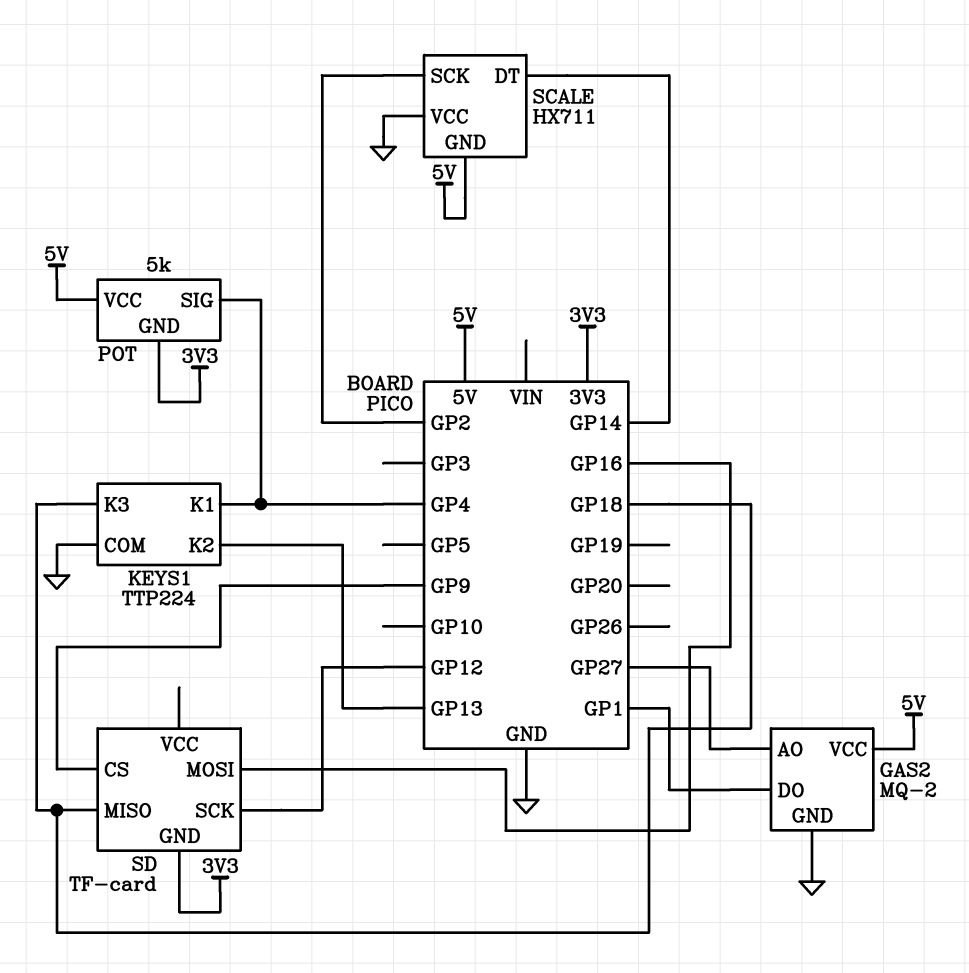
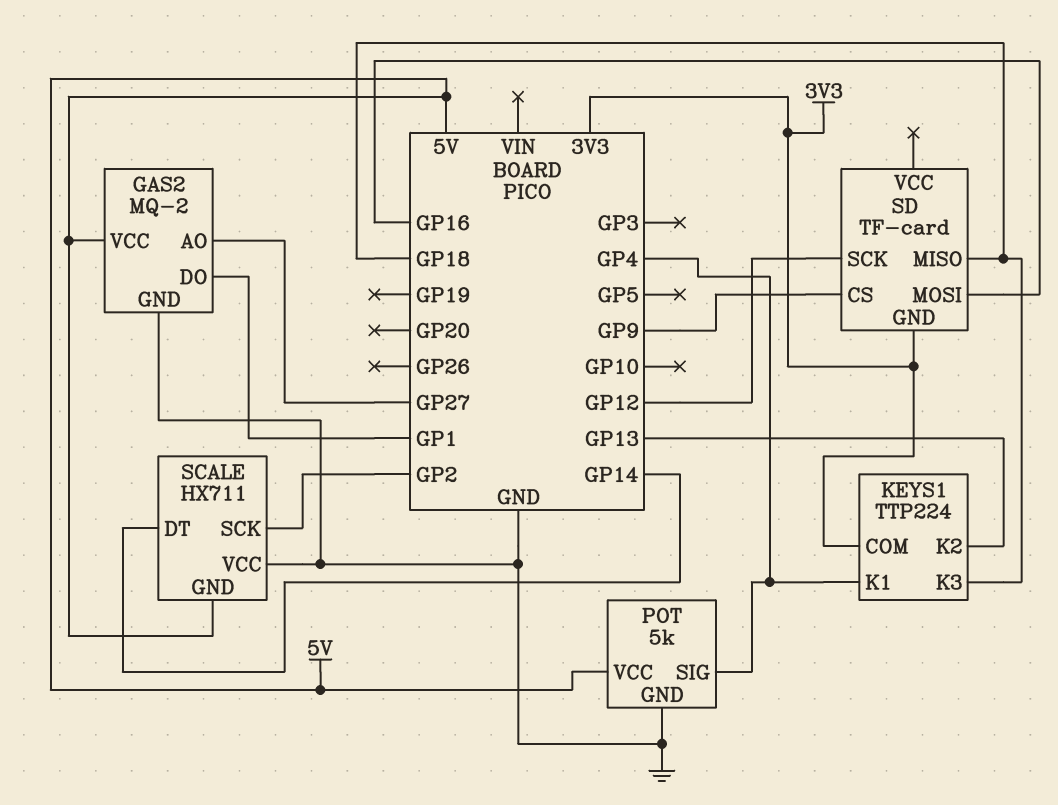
KEYS1 pin COM: GND -> 3V3
POT pin GND: 3V3 -> GND

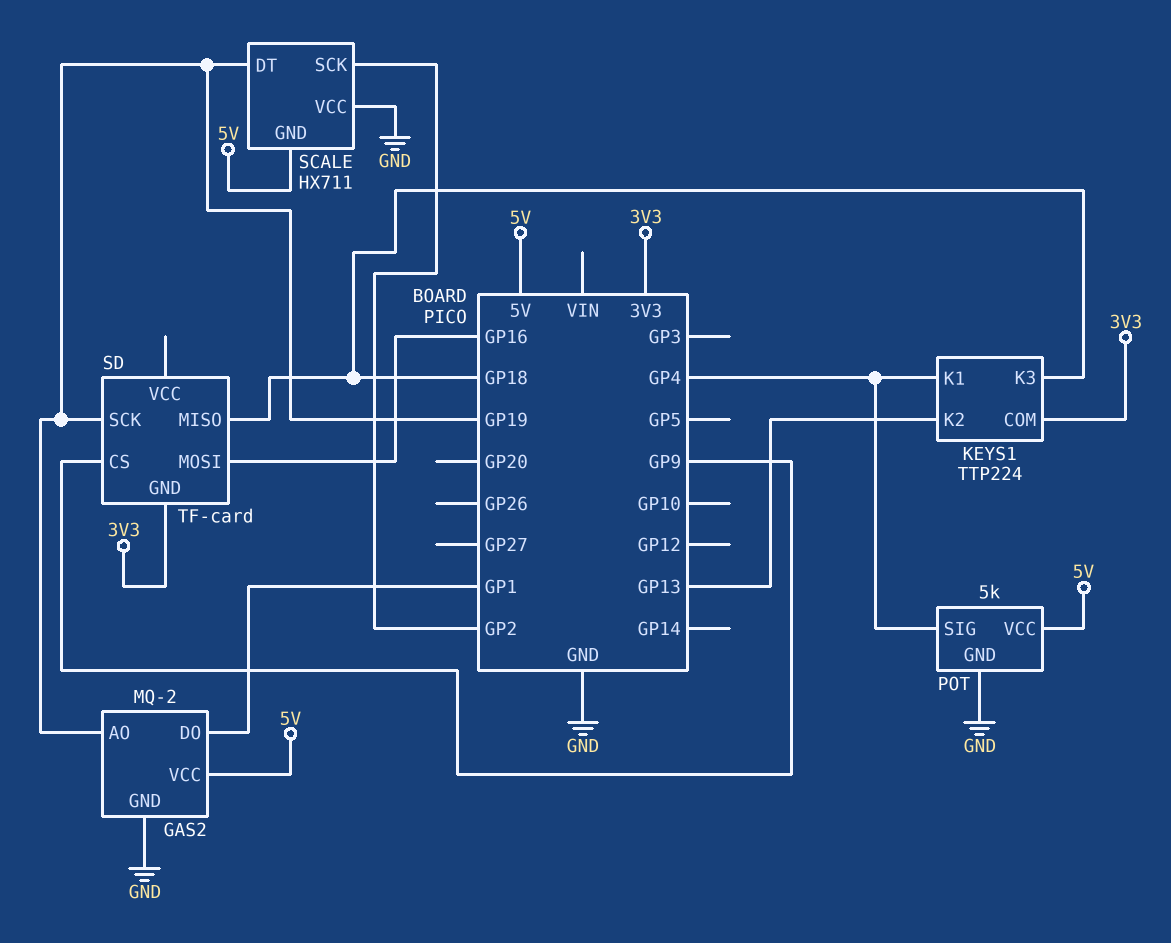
GAS2 pin AO: GP27 -> GP19
SCALE pin DT: GP14 -> GP19
SD pin SCK: GP12 -> GP19

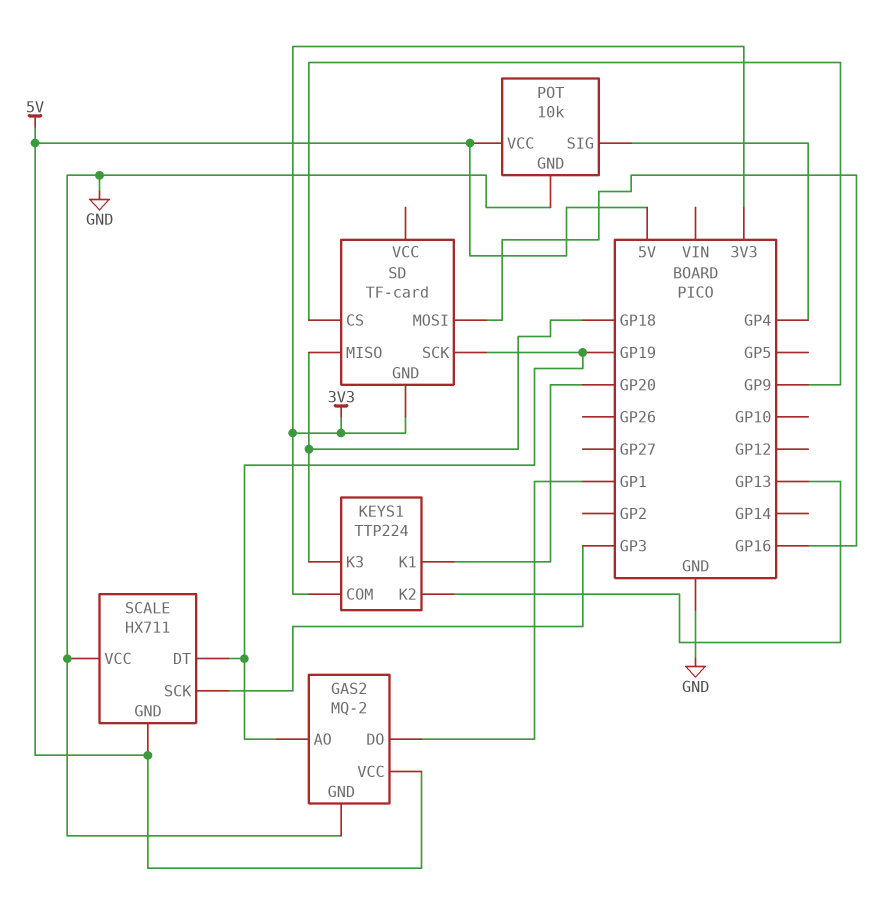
KEYS1 pin K1: GP4 -> GP20
POT: 5k -> 10k
SCALE pin SCK: GP2 -> GP3

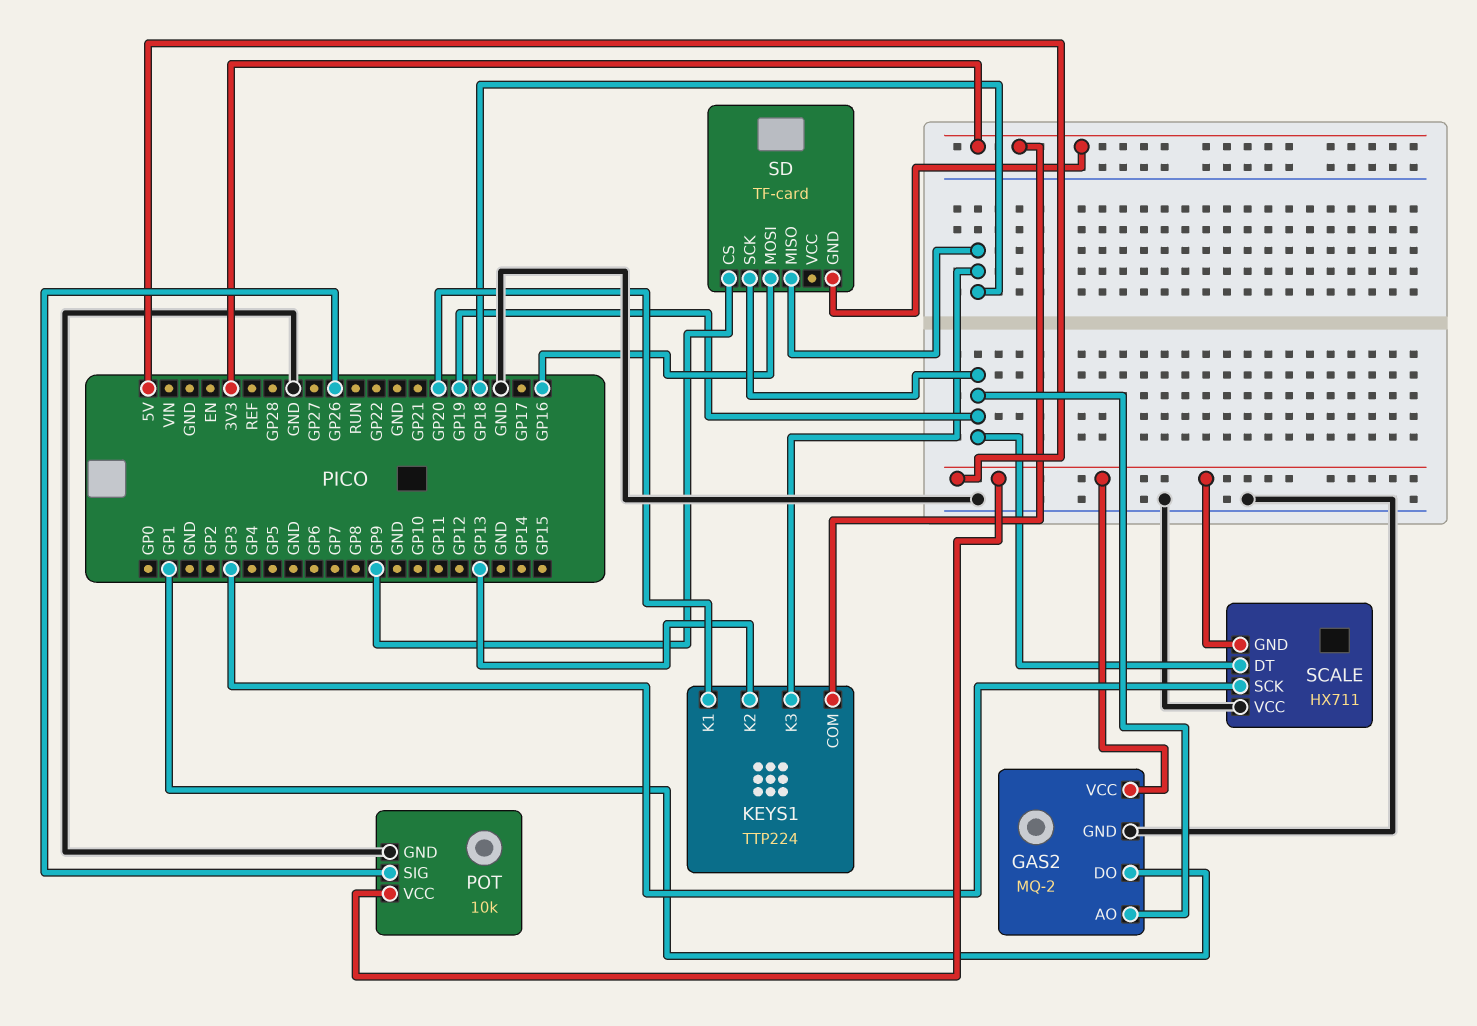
POT pin SIG: GP4 -> GP26

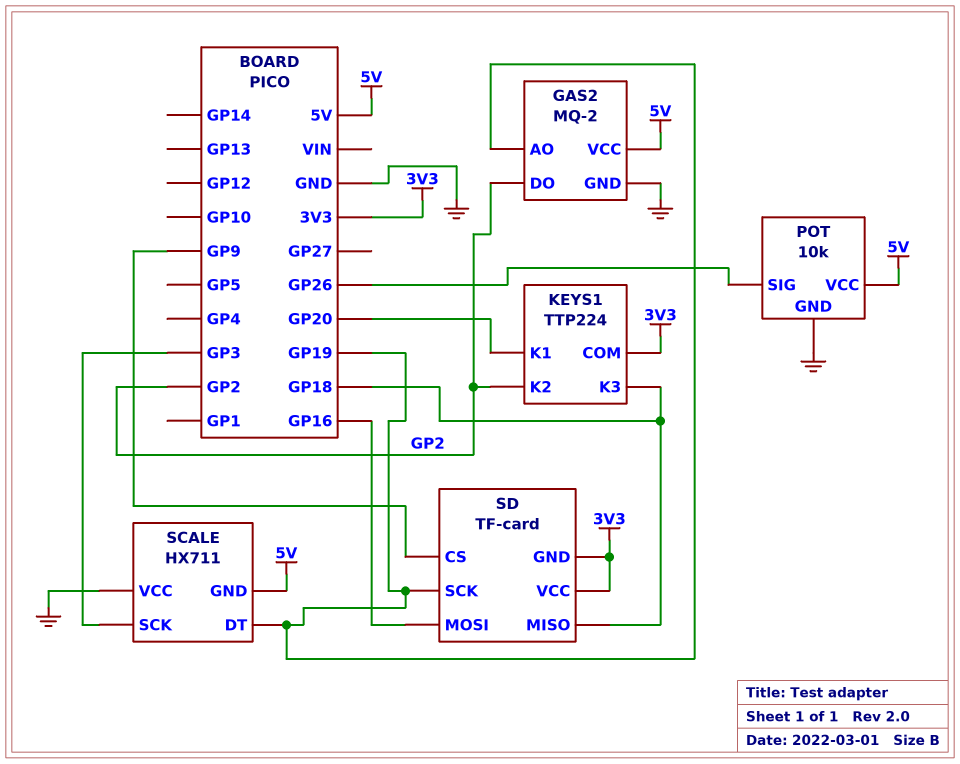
GAS2 pin DO: GP1 -> GP2
KEYS1 pin K2: GP13 -> GP2
SD pin VCC: none -> 3V3

